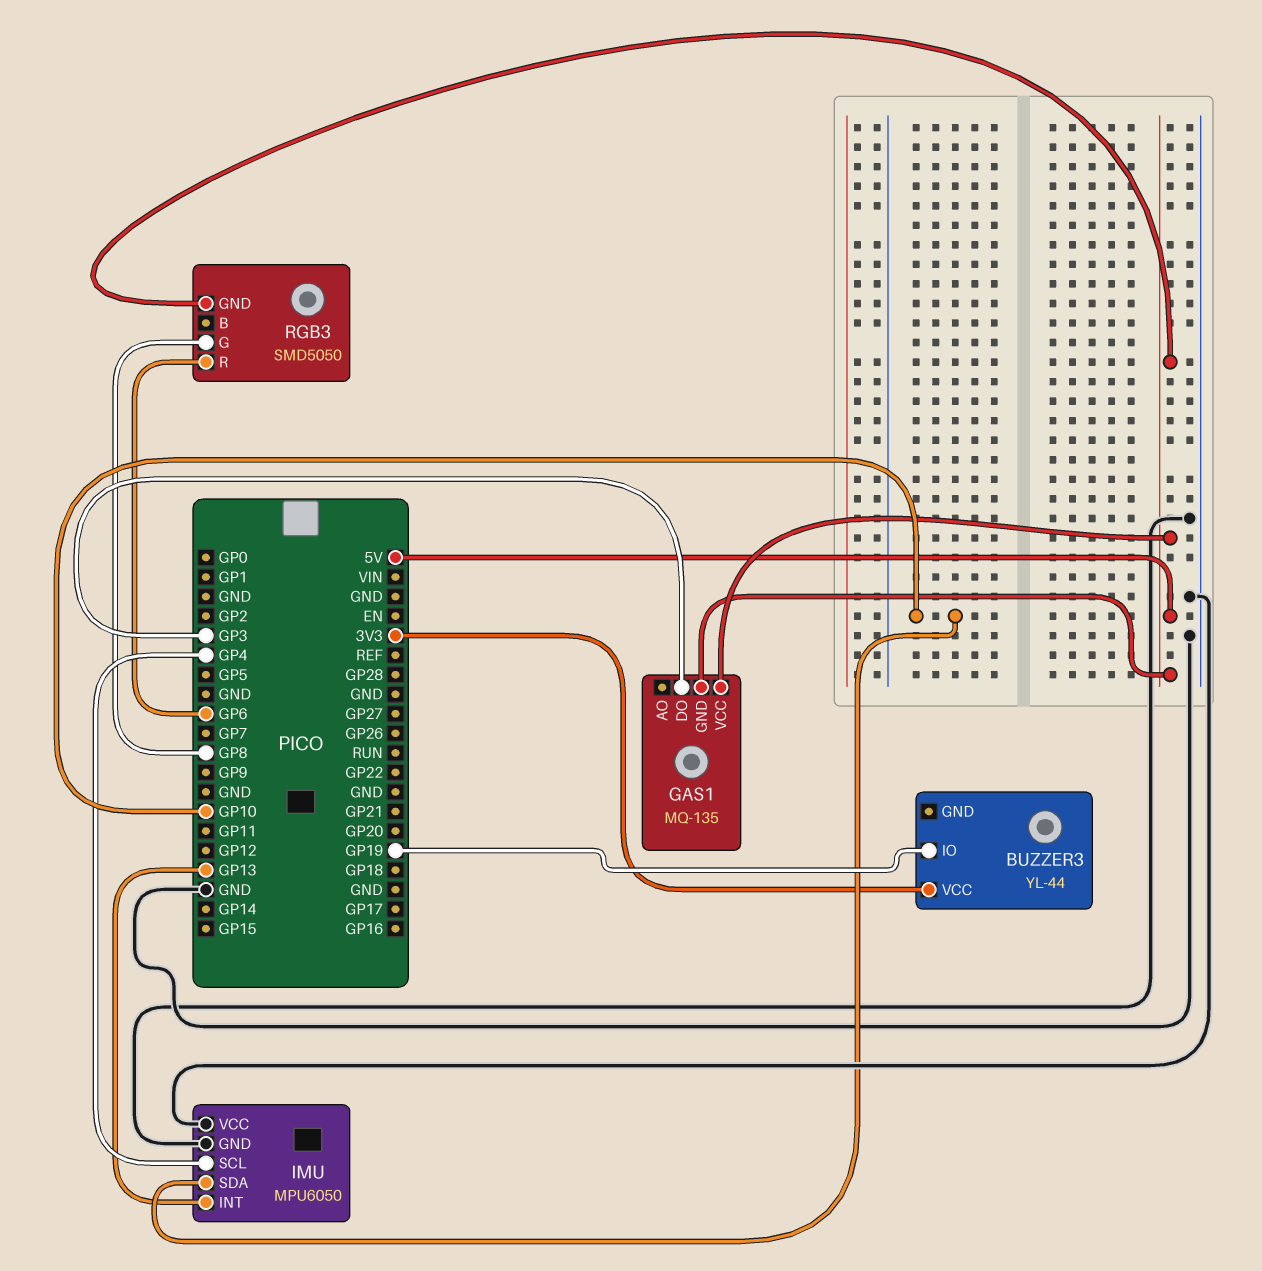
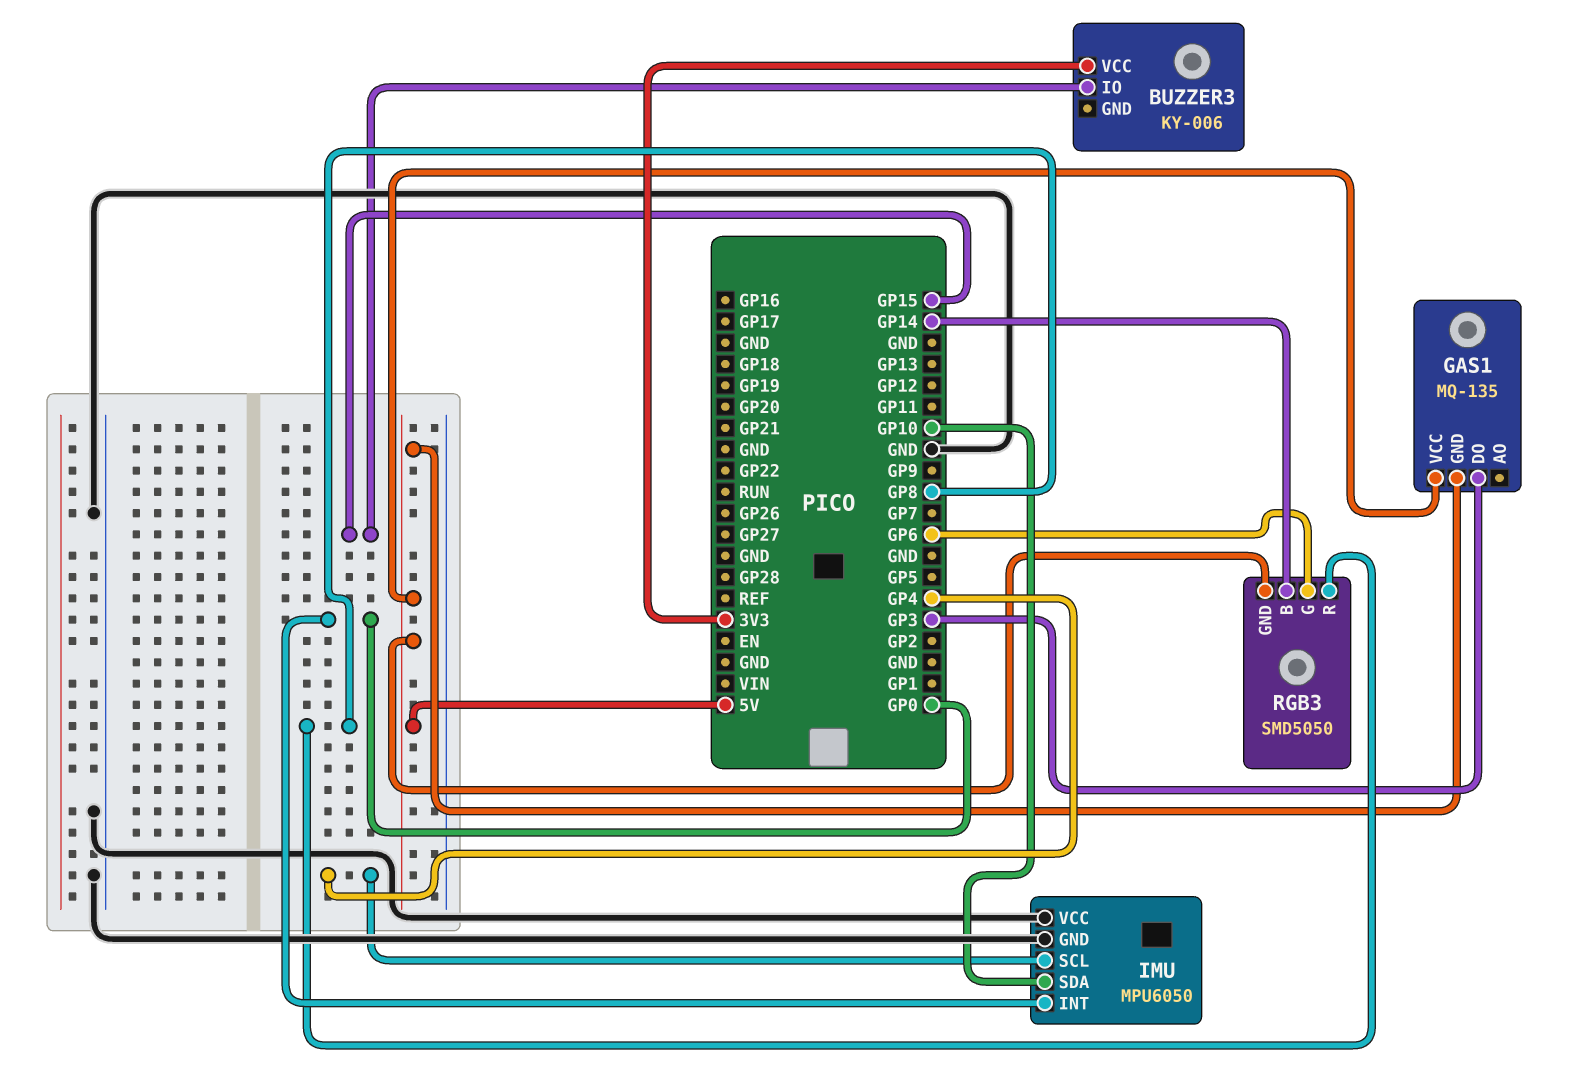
BUZZER3: YL-44 -> KY-006
BUZZER3 pin IO: GP19 -> GP15
IMU pin INT: GP13 -> GP0
RGB3 pin B: none -> GP14
RGB3 pin G: GP8 -> GP6
RGB3 pin R: GP6 -> GP8

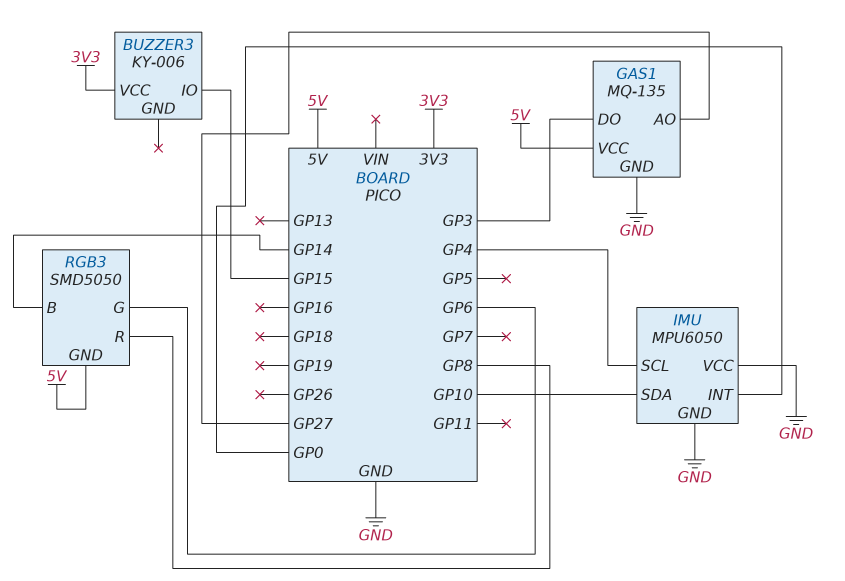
GAS1 pin AO: none -> GP27
GAS1 pin GND: 5V -> GND

